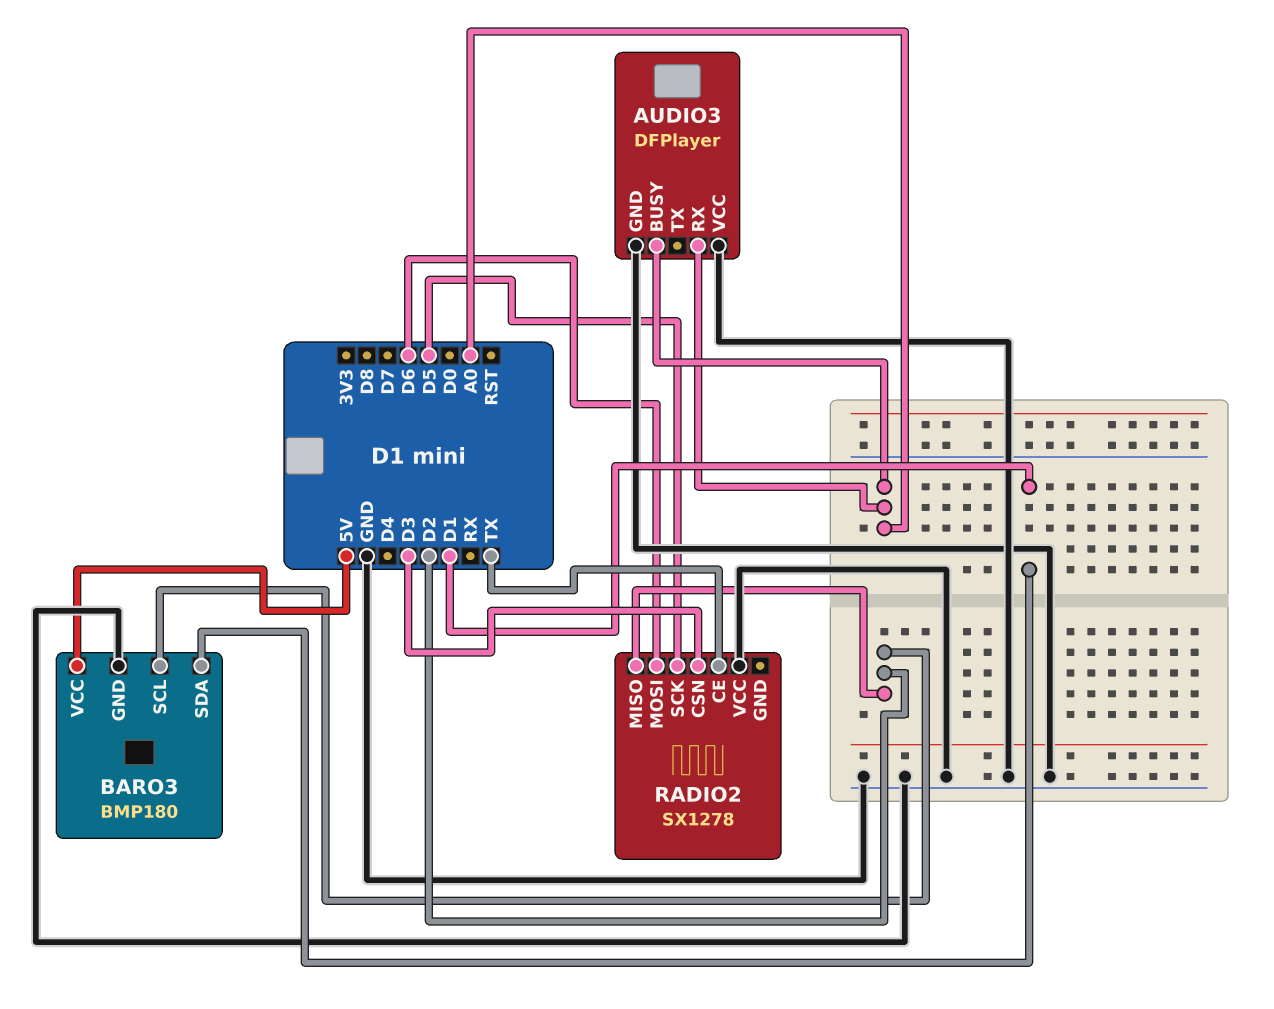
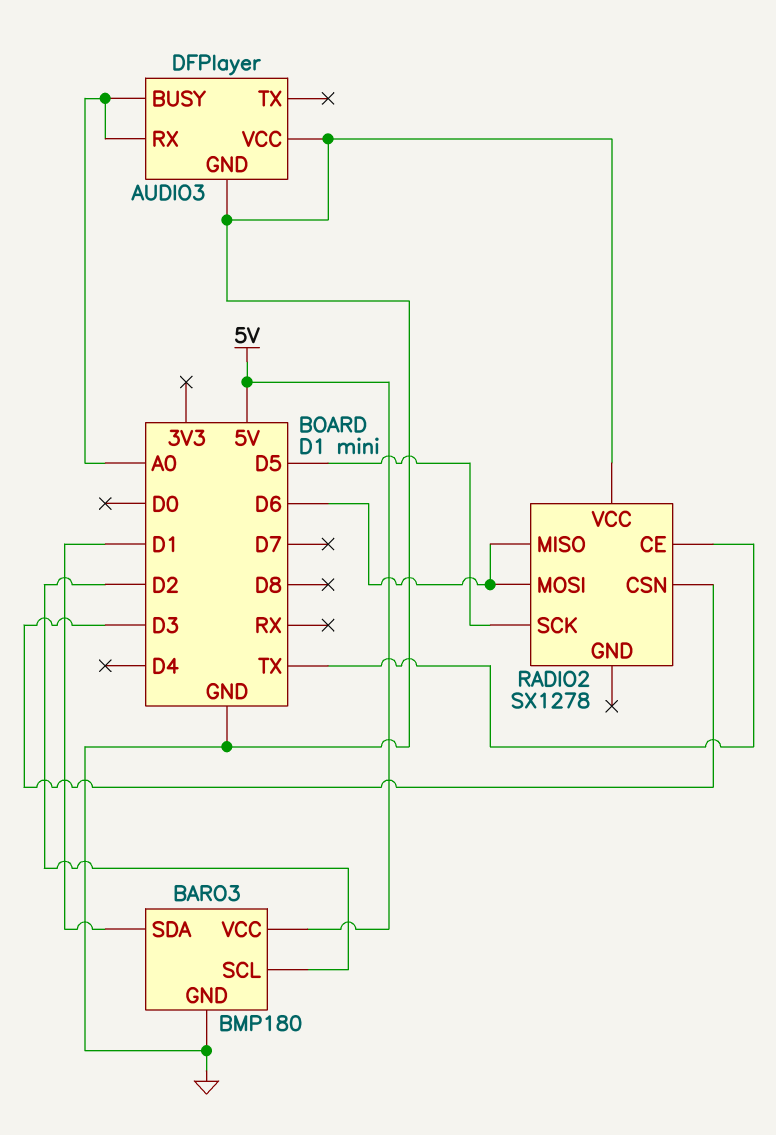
RADIO2 pin MISO: D2 -> D6

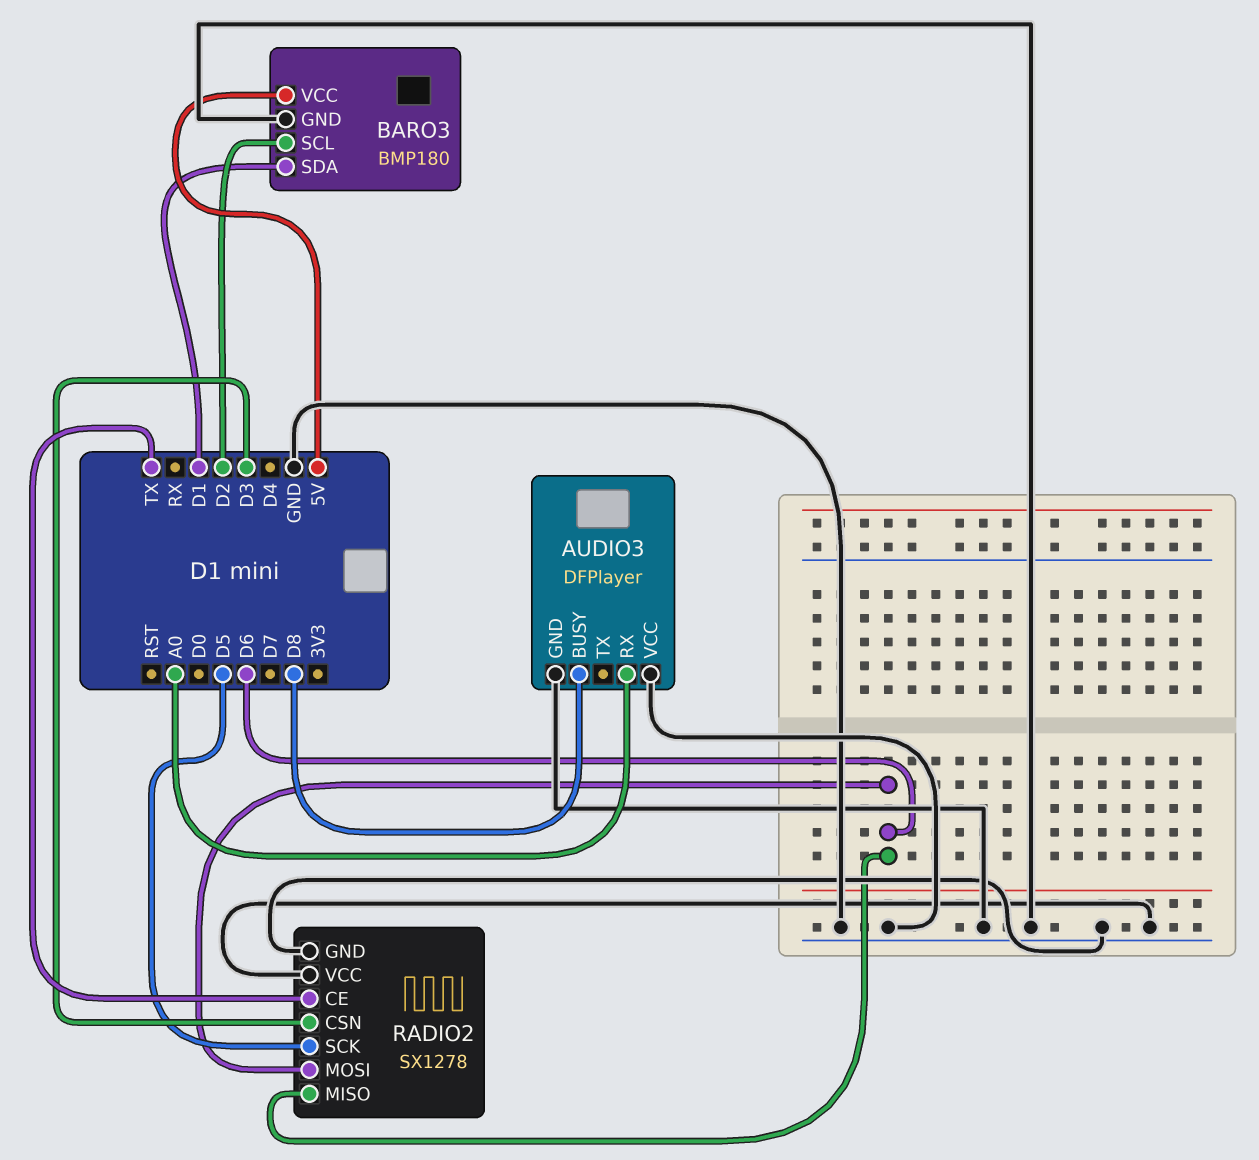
AUDIO3 pin BUSY: A0 -> D8
RADIO2 pin GND: none -> GND

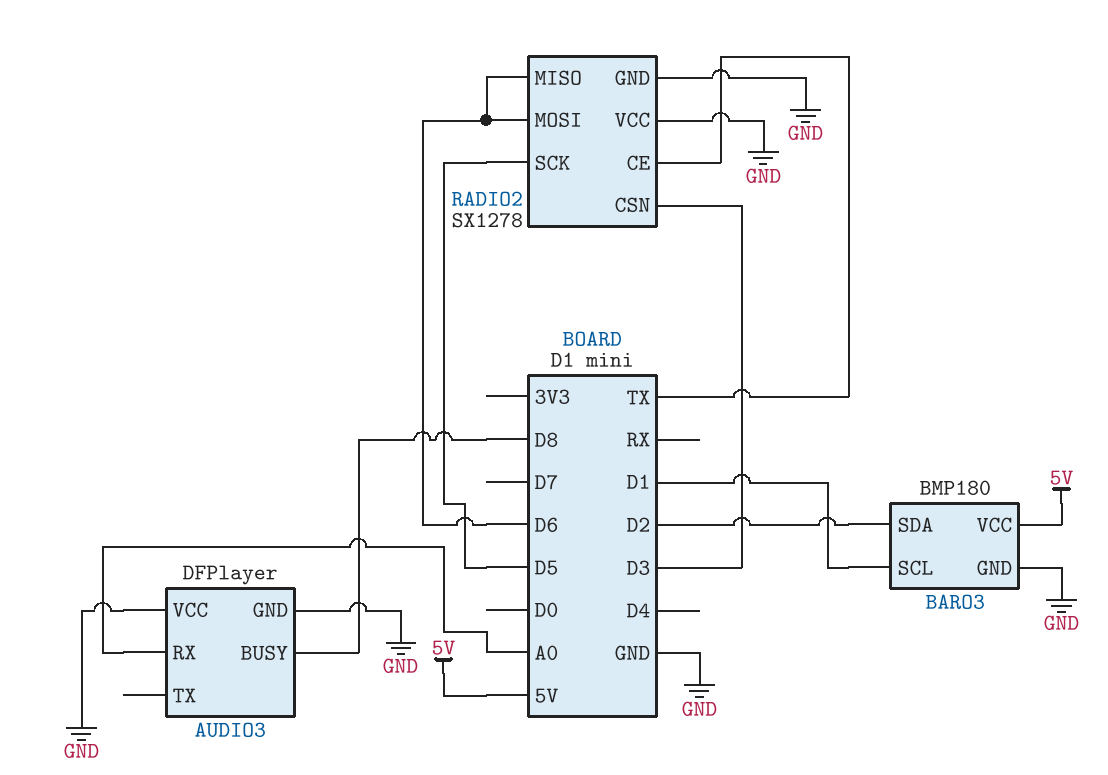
BARO3 pin SCL: D2 -> D1
BARO3 pin SDA: D1 -> D2

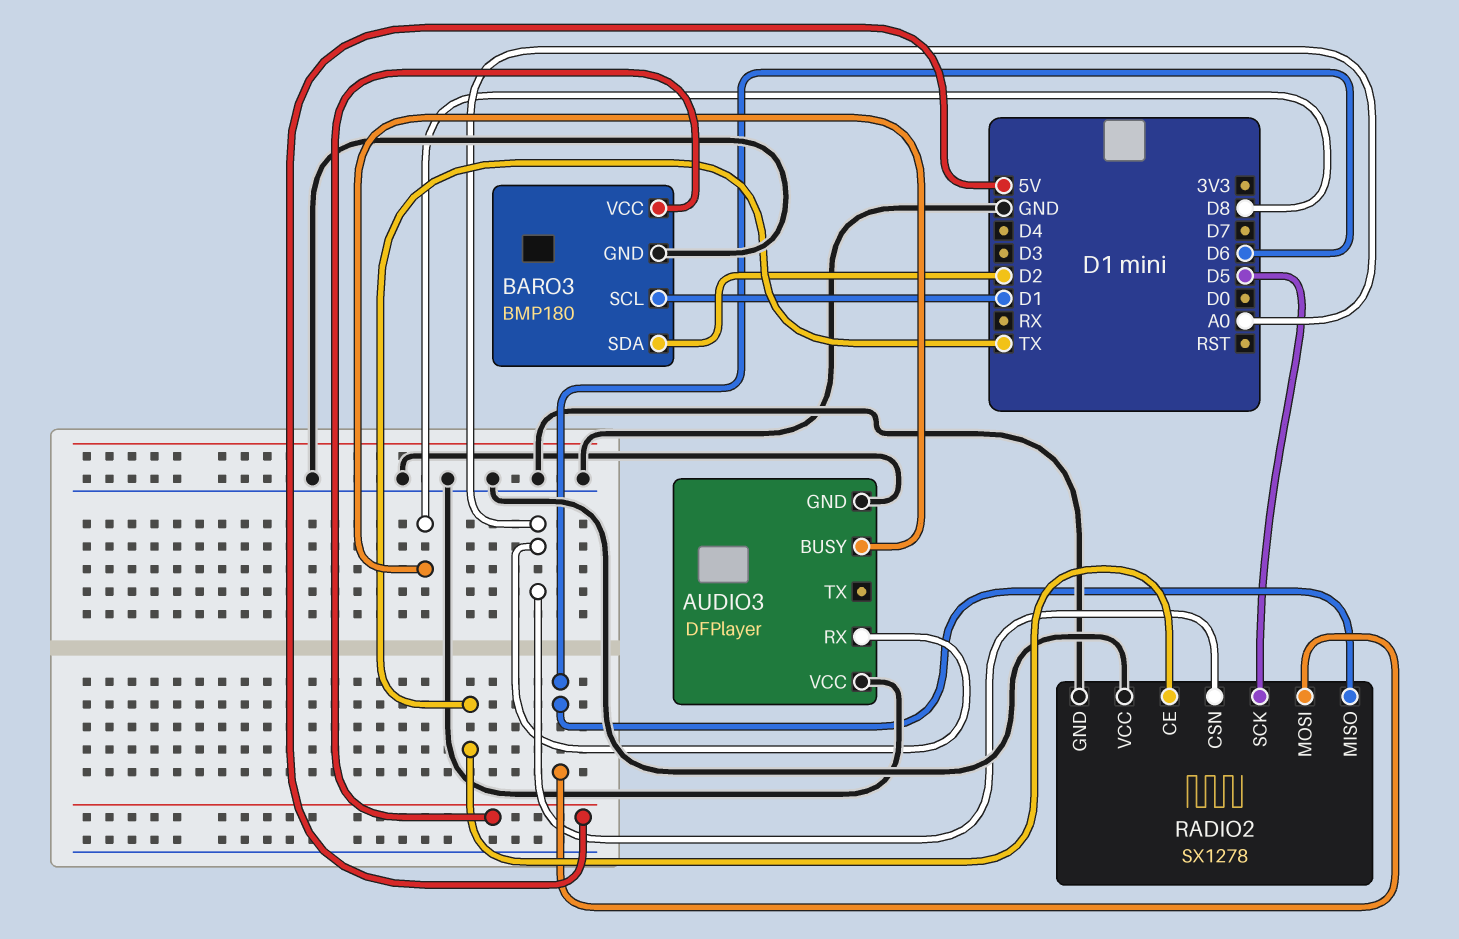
RADIO2 pin CSN: D3 -> A0

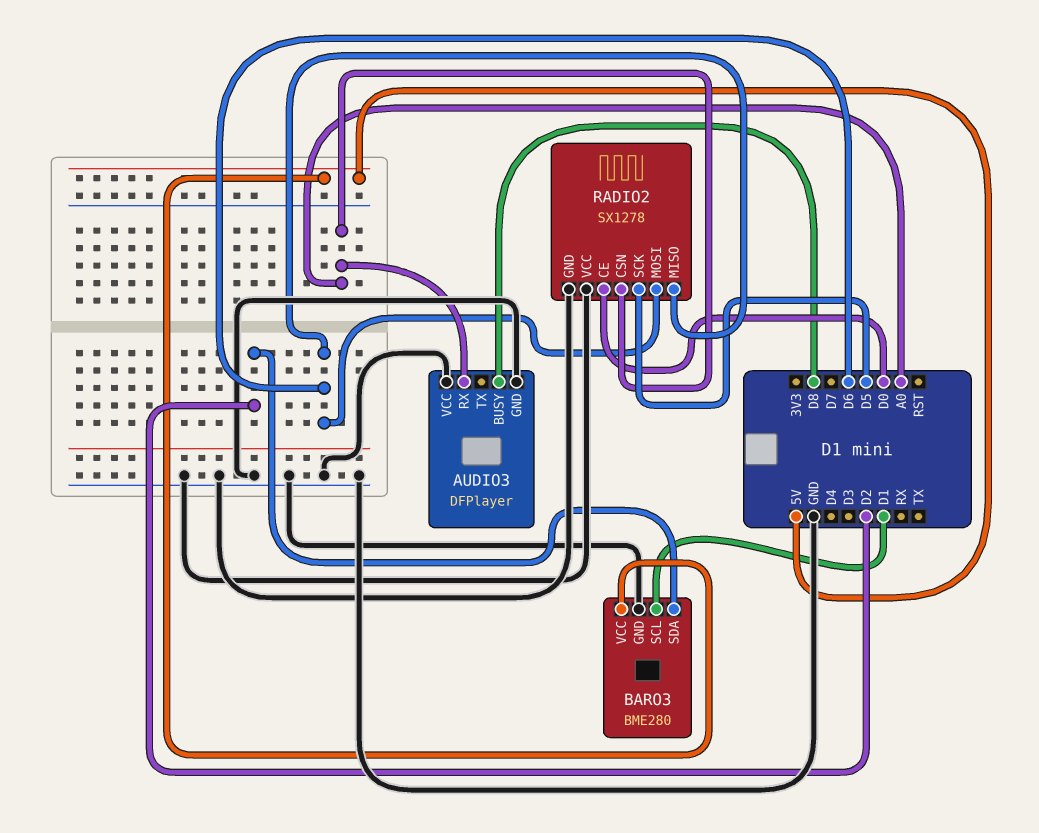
BARO3: BMP180 -> BME280
RADIO2 pin CE: TX -> D0

